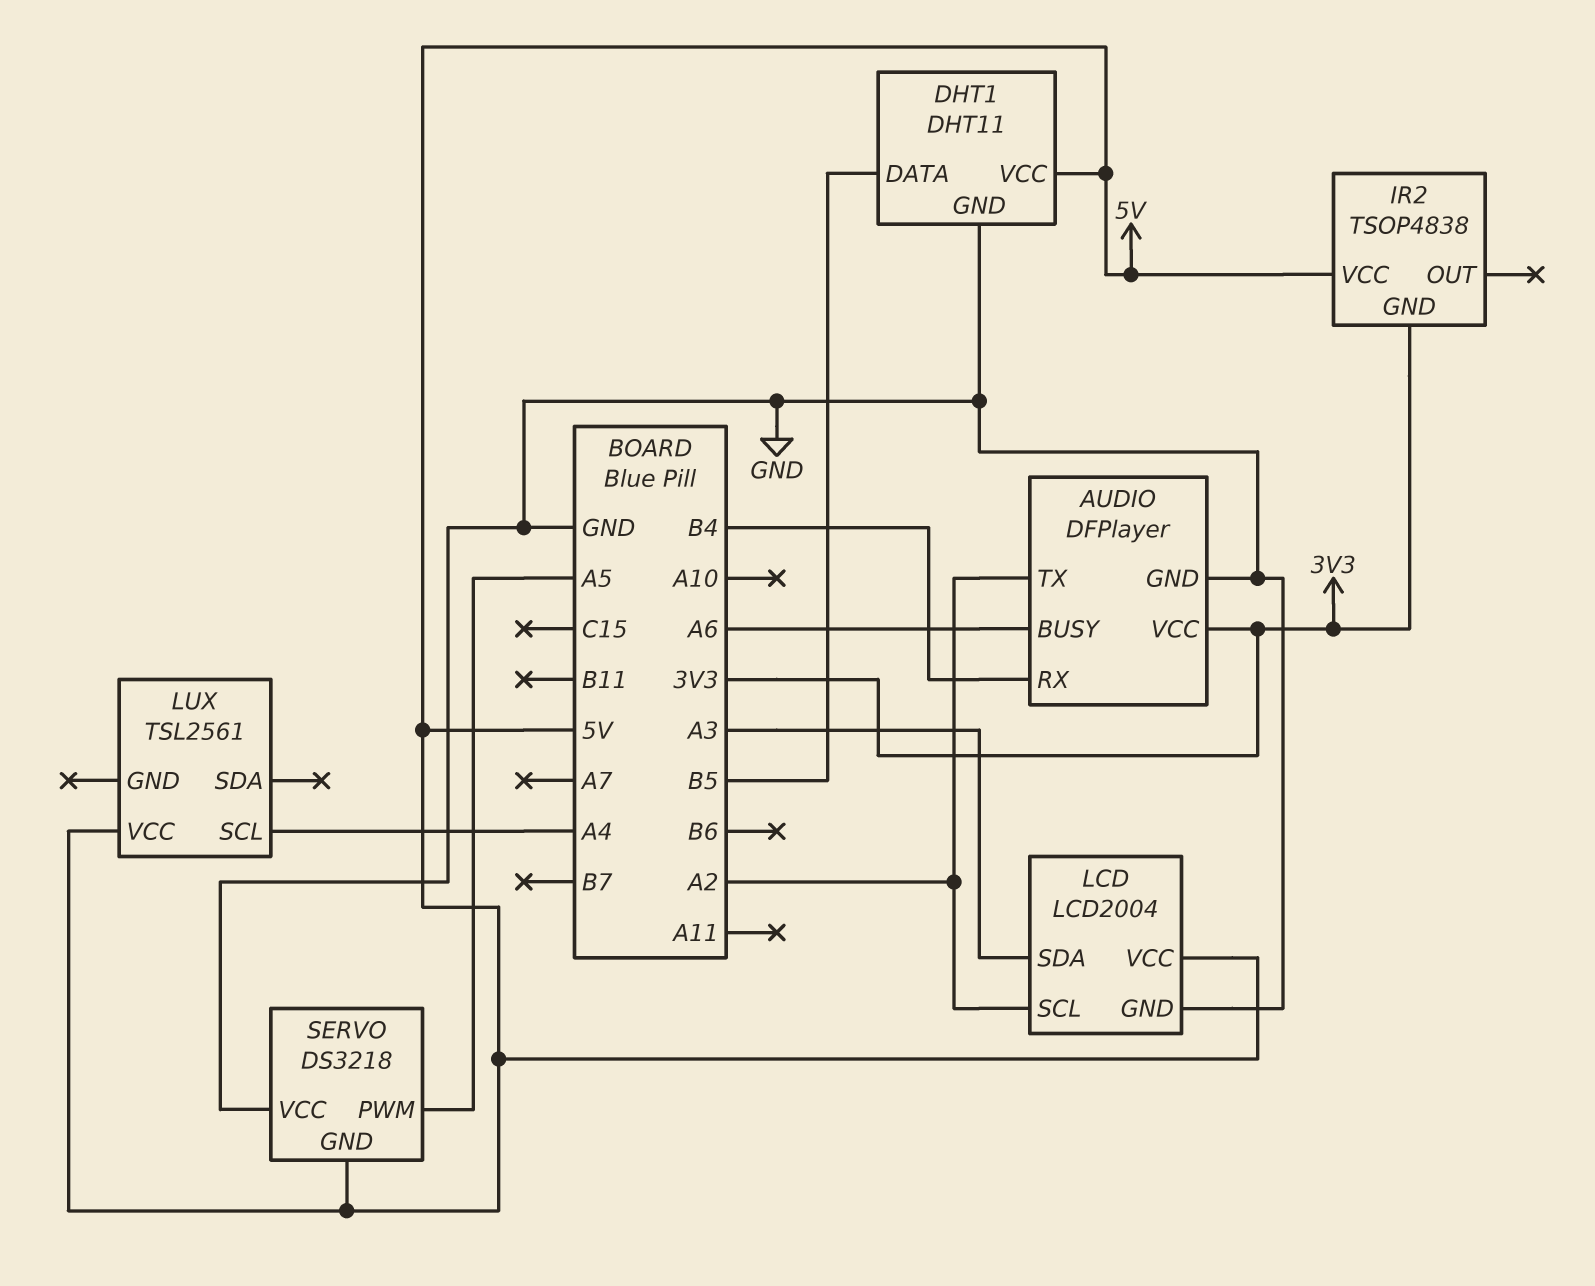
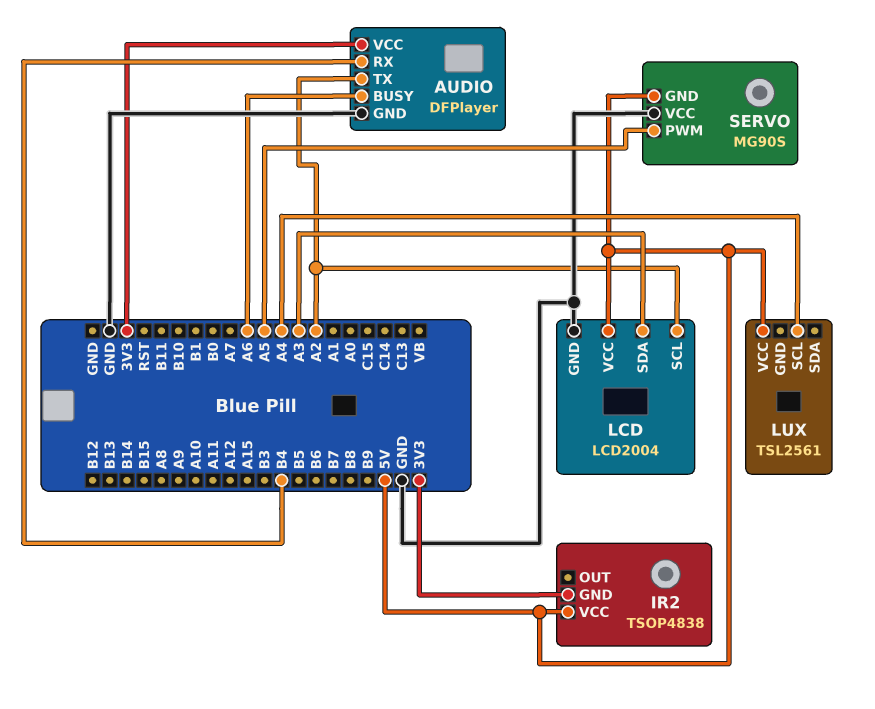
DHT1: DHT11 -> none
DHT1 pin DATA: B5 -> none
DHT1 pin GND: GND -> none
DHT1 pin VCC: 5V -> none
SERVO: DS3218 -> MG90S

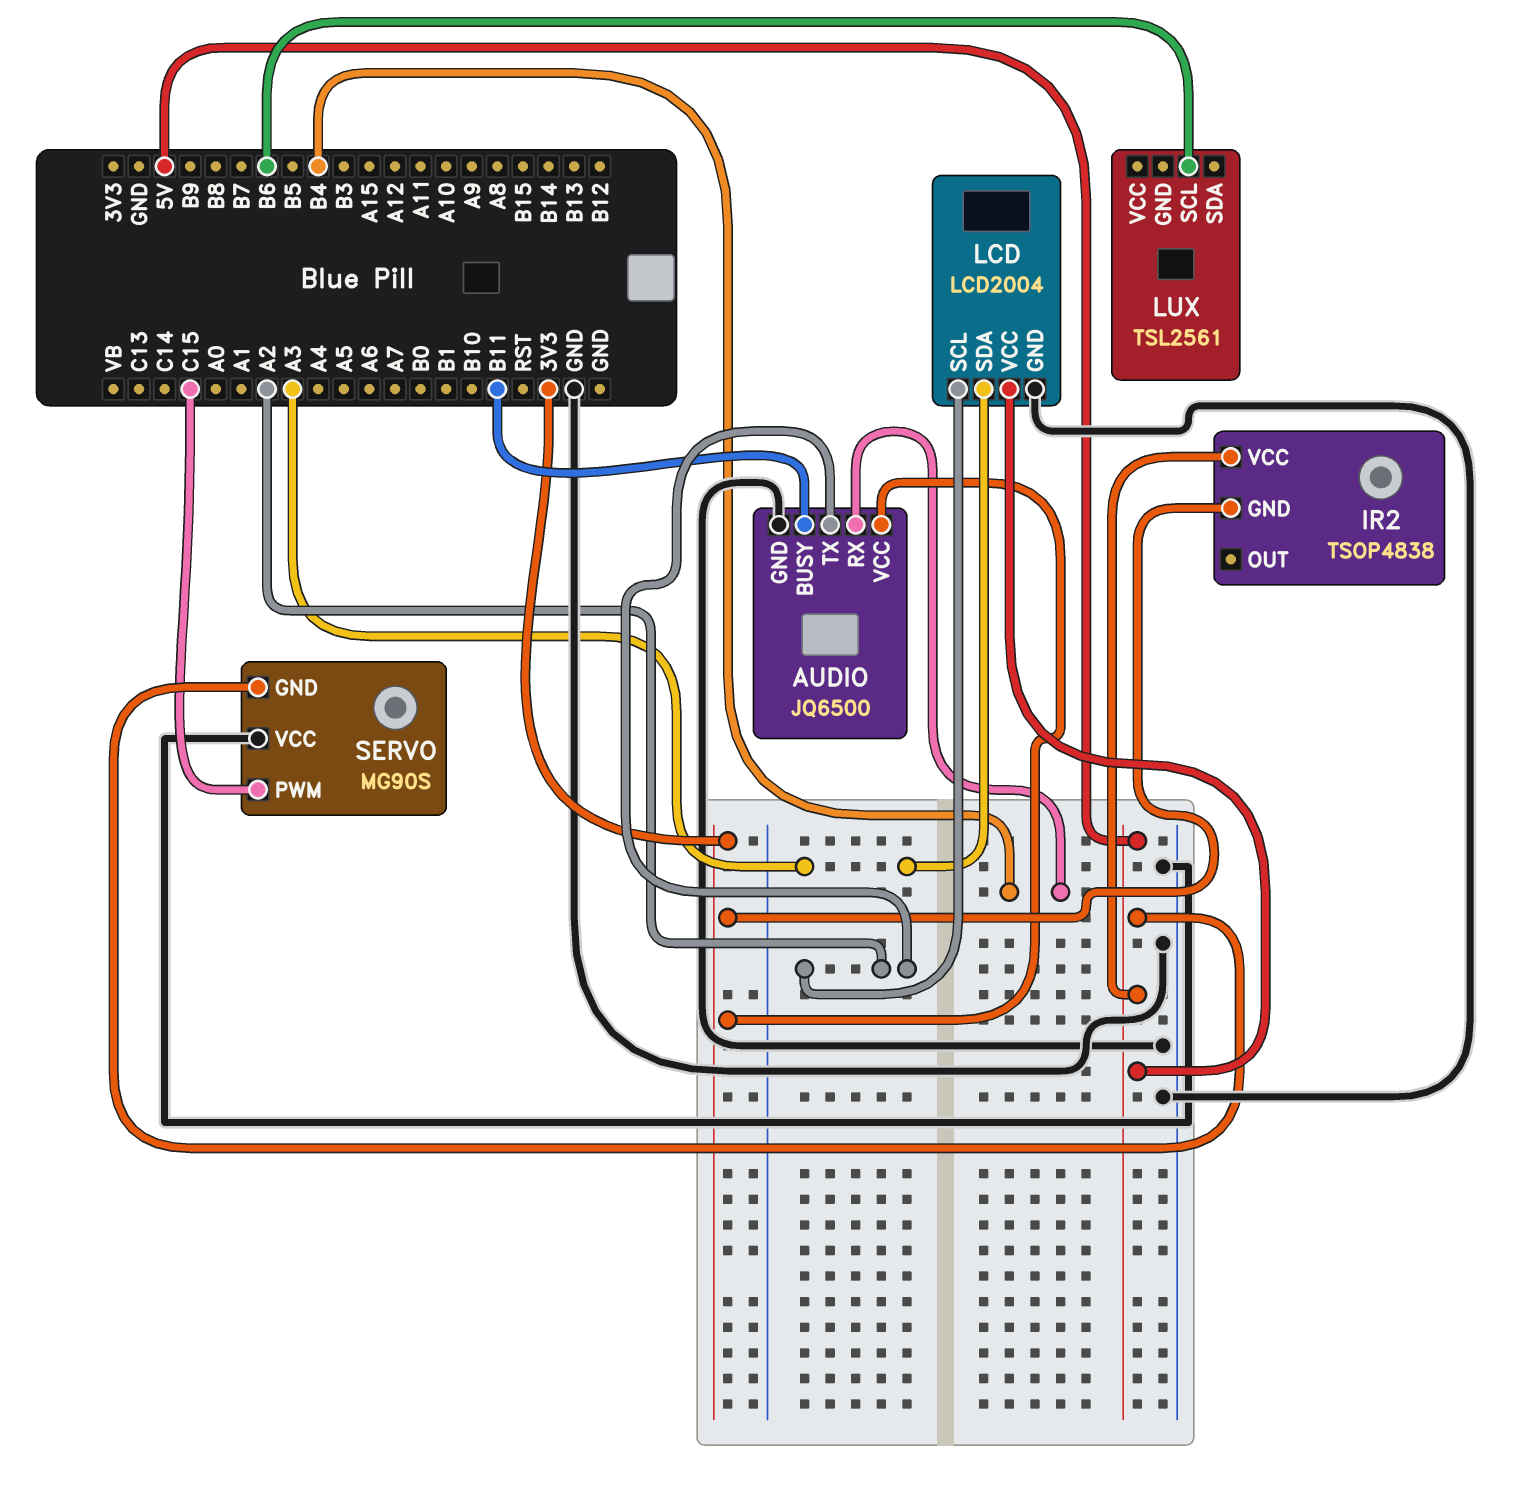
AUDIO: DFPlayer -> JQ6500
AUDIO pin BUSY: A6 -> B11
LUX pin SCL: A4 -> B6
LUX pin VCC: 5V -> none
SERVO pin PWM: A5 -> C15

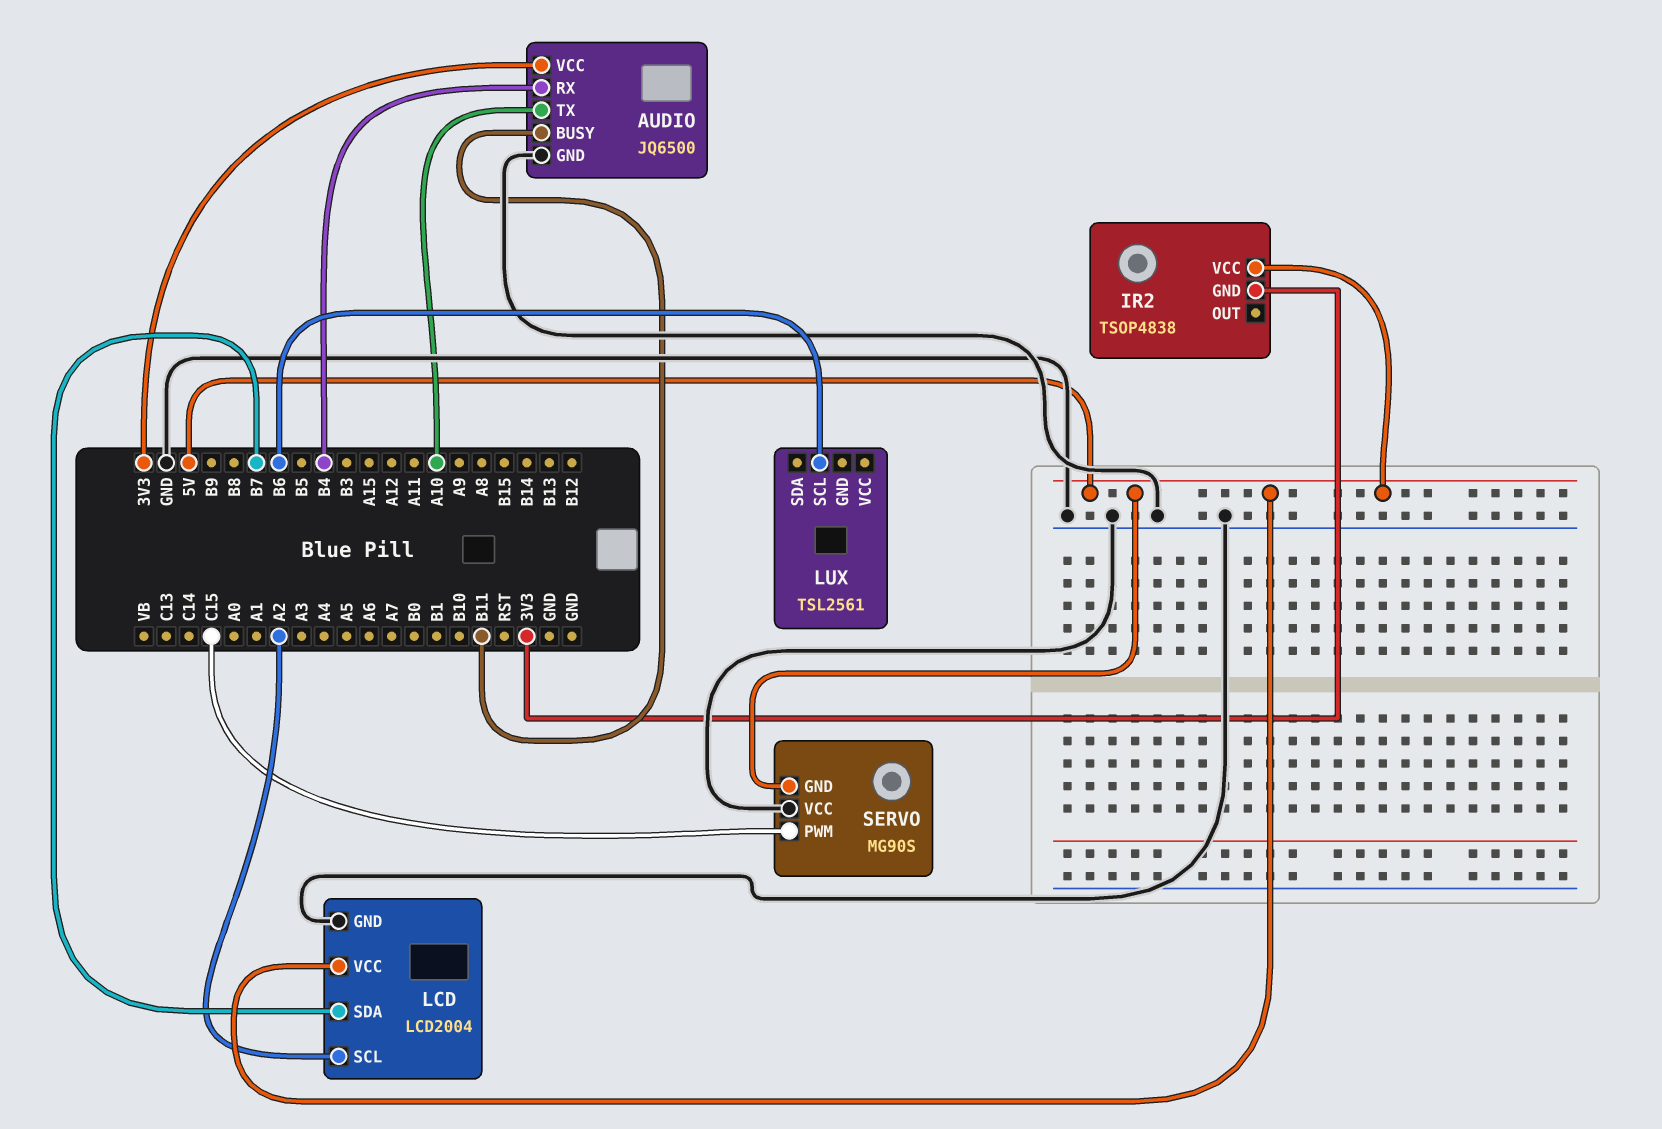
AUDIO pin TX: A2 -> A10
LCD pin SDA: A3 -> B7

